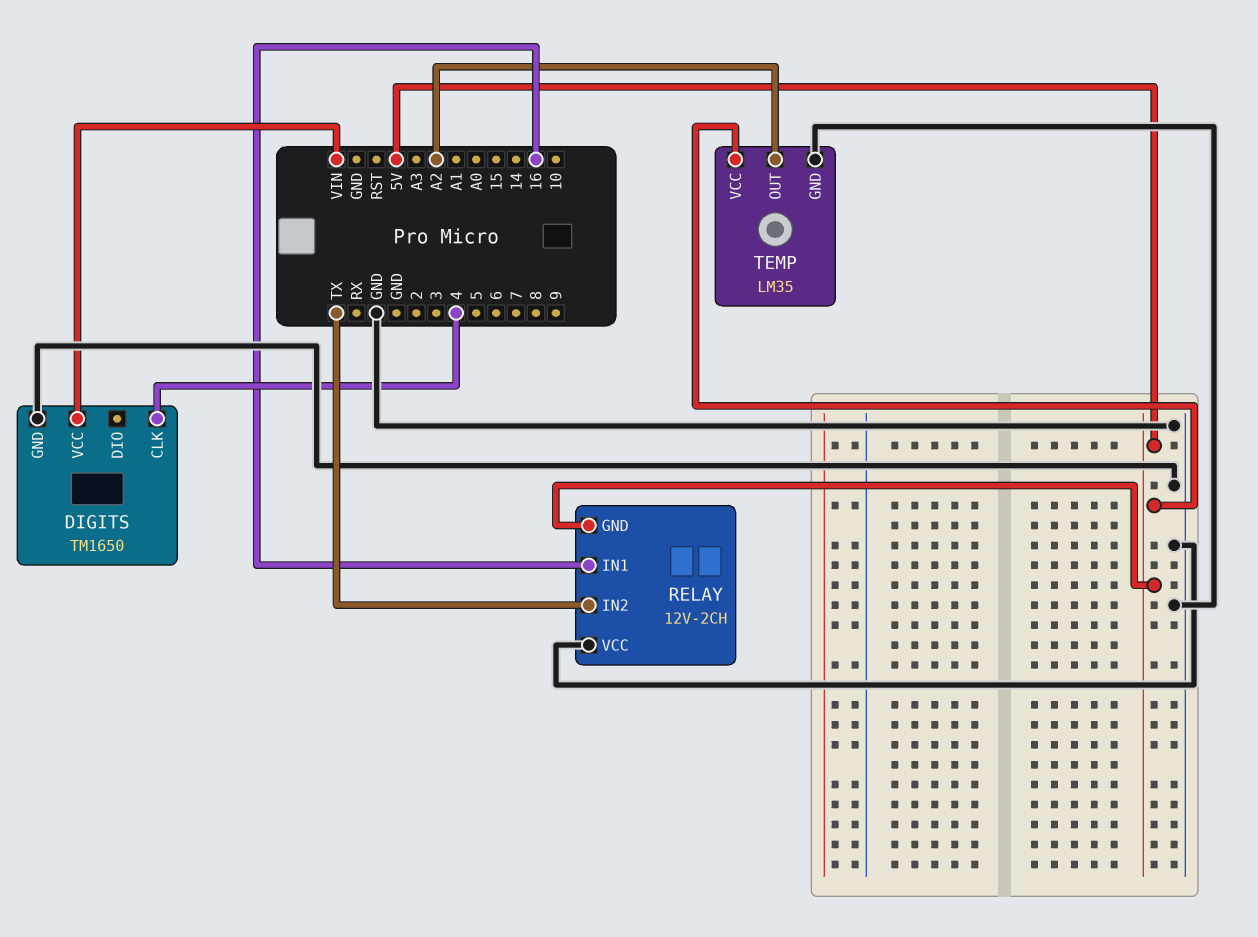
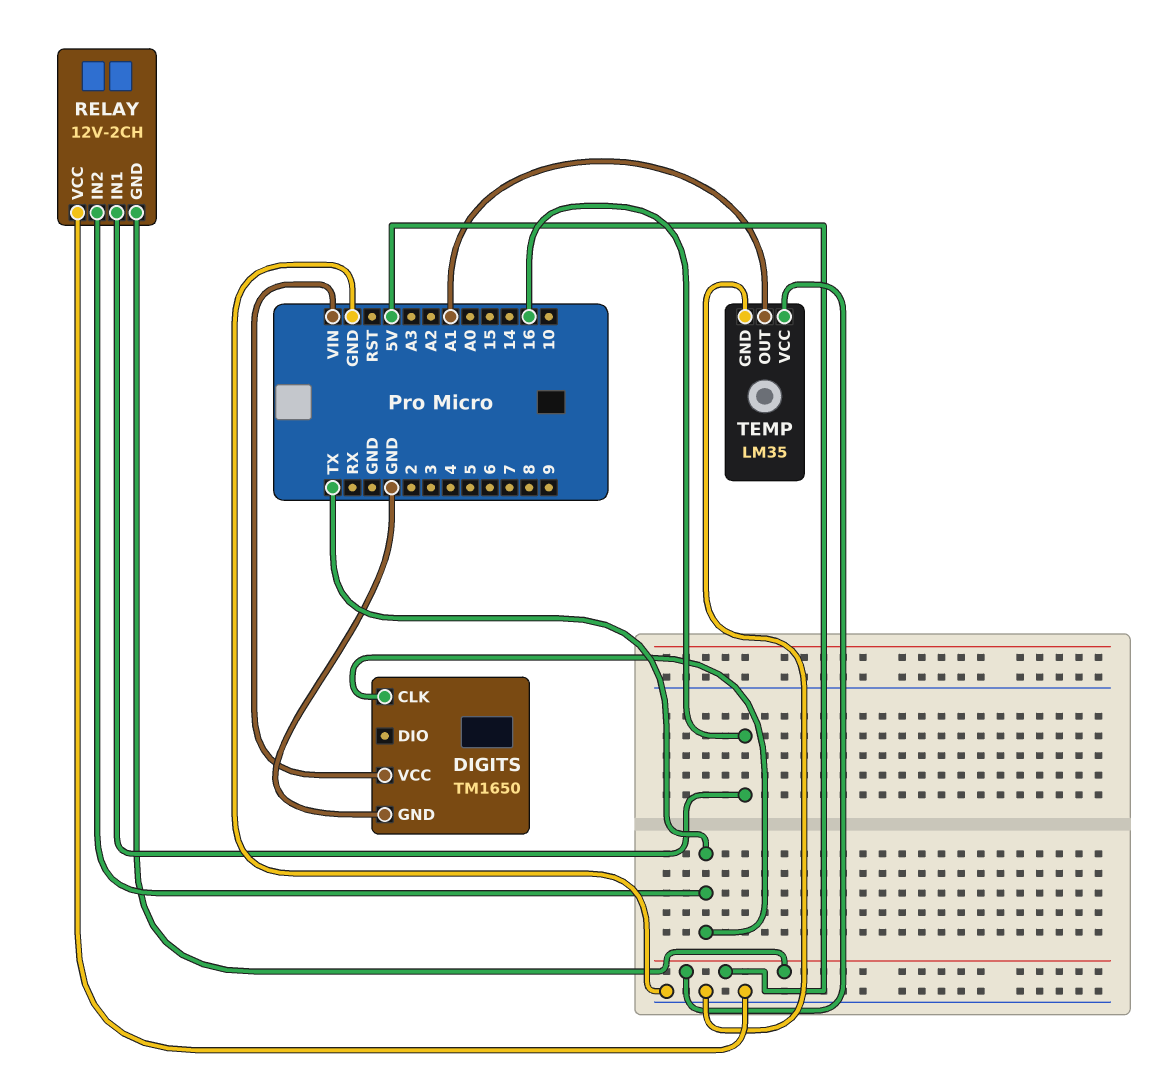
DIGITS pin CLK: 4 -> TX
TEMP pin OUT: A2 -> A1

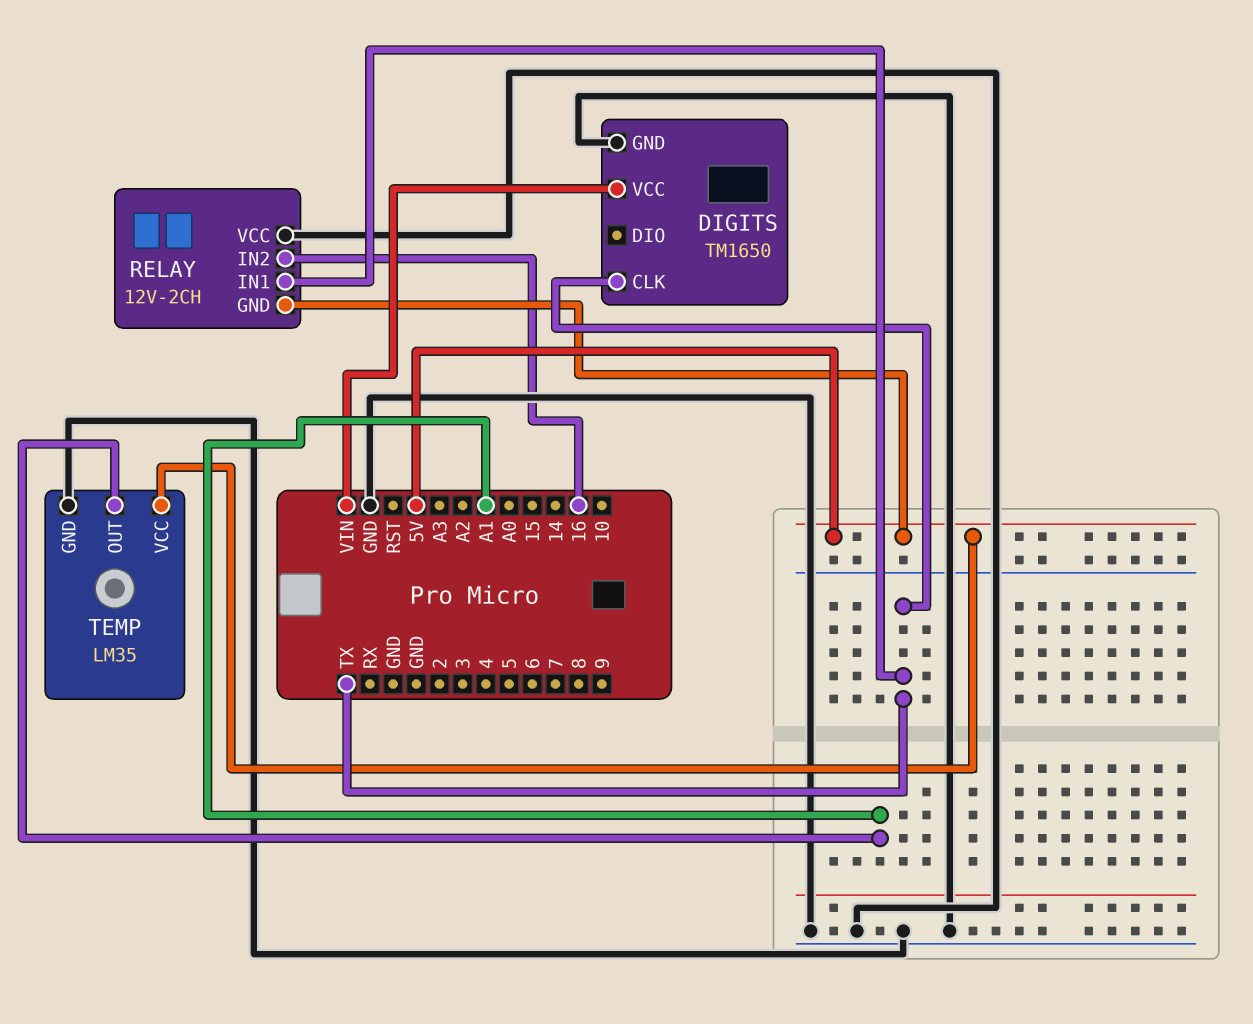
RELAY pin IN1: 16 -> TX
RELAY pin IN2: TX -> 16

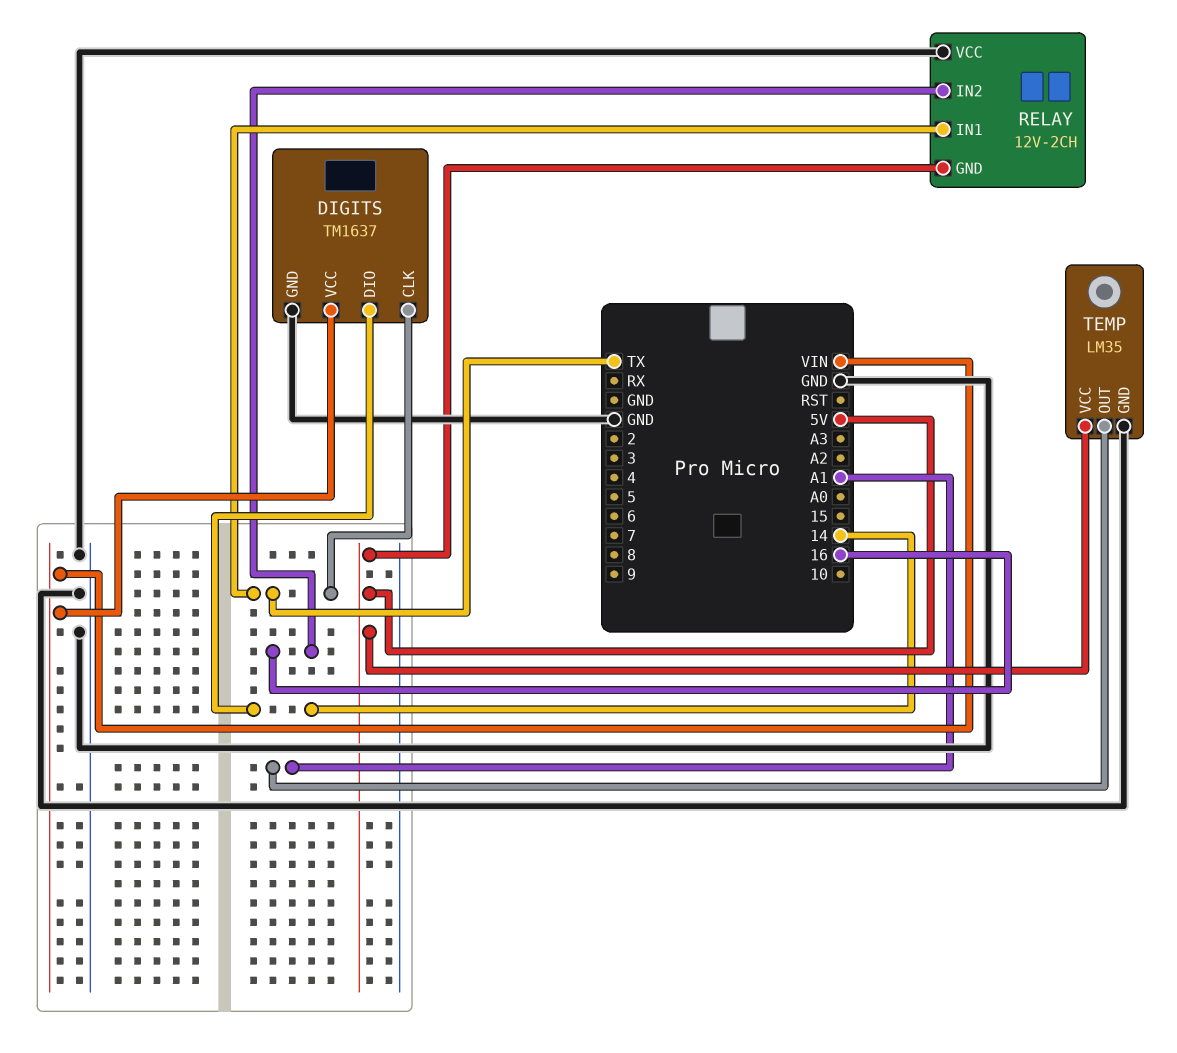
DIGITS: TM1650 -> TM1637
DIGITS pin DIO: none -> 14

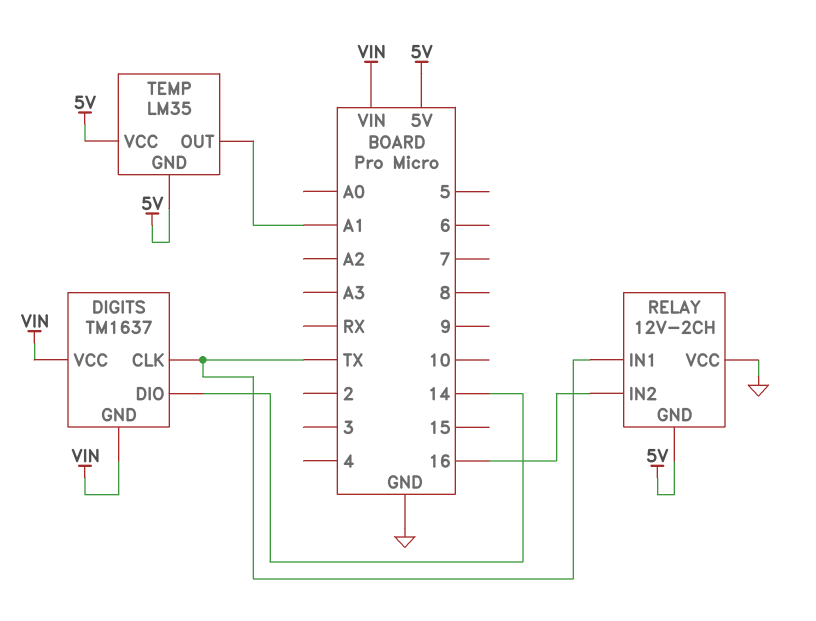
DIGITS pin GND: GND -> VIN
TEMP pin GND: GND -> 5V

